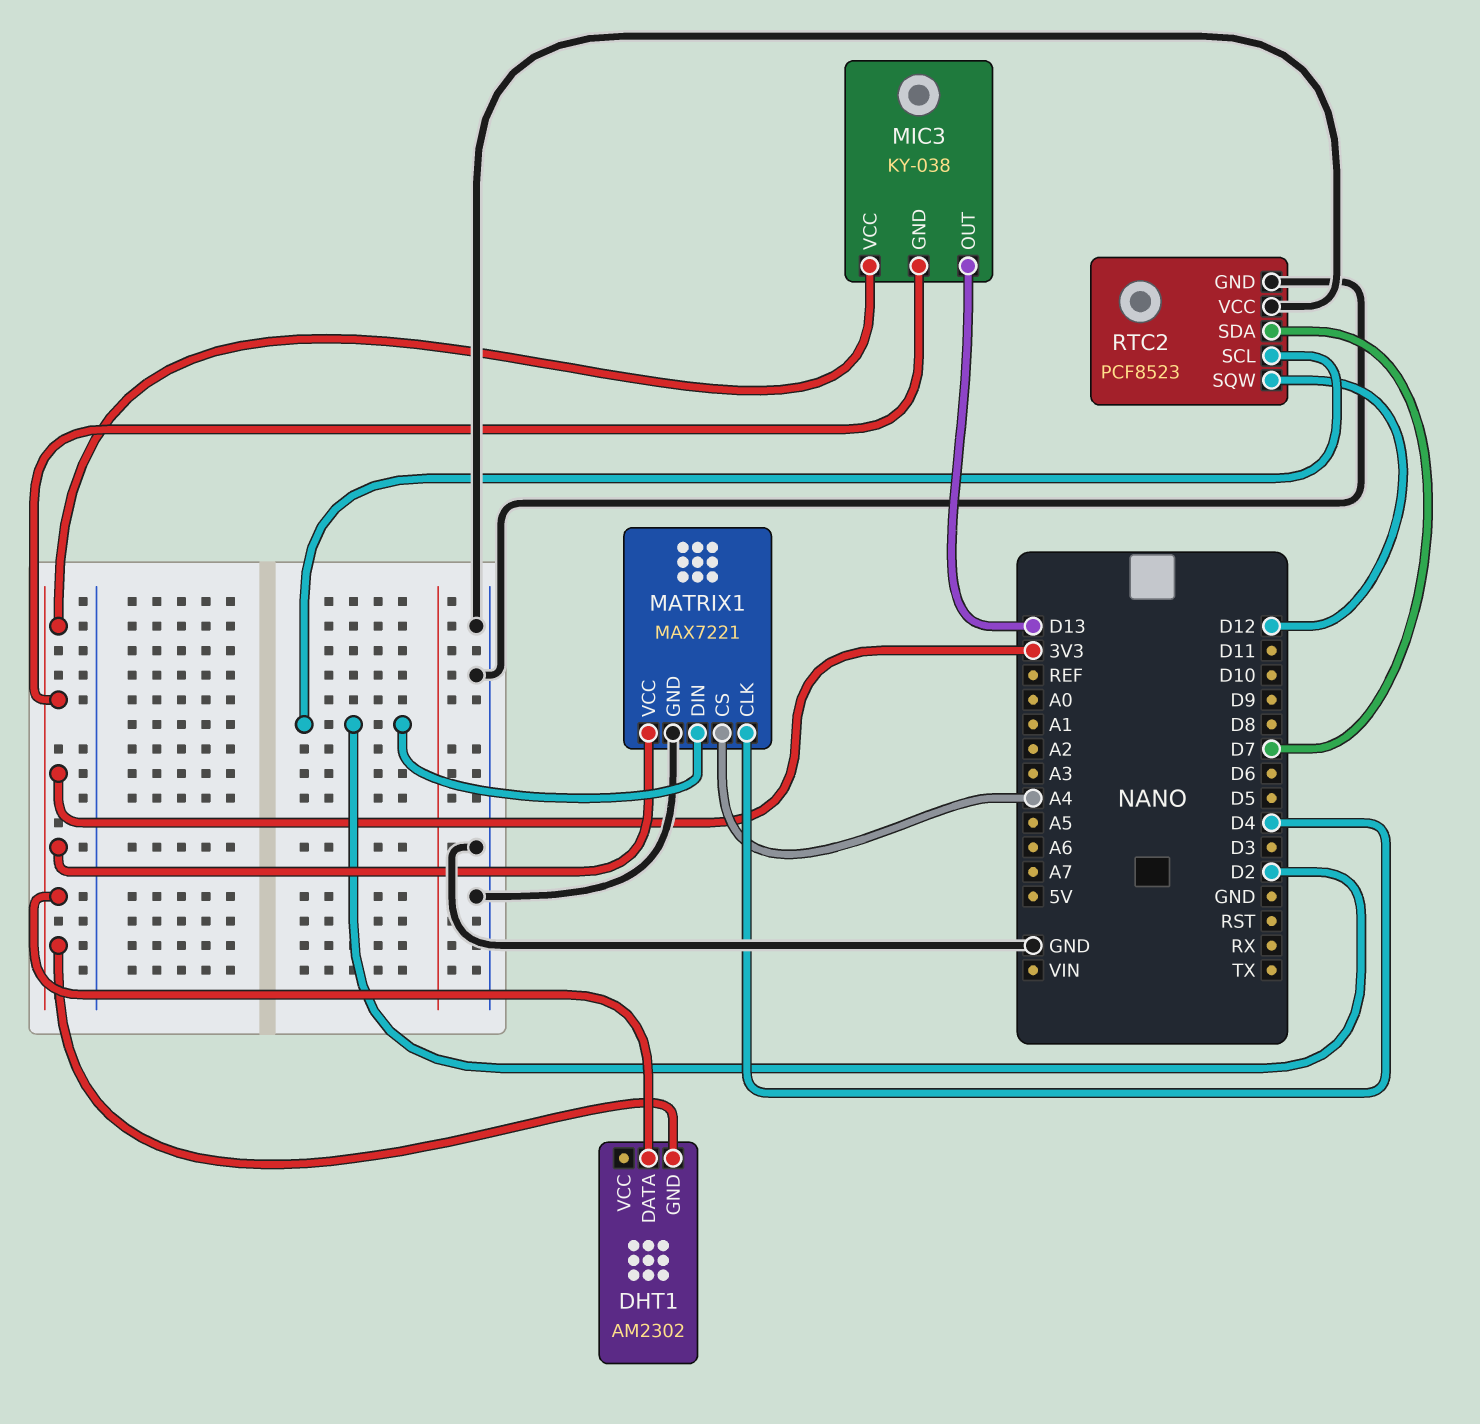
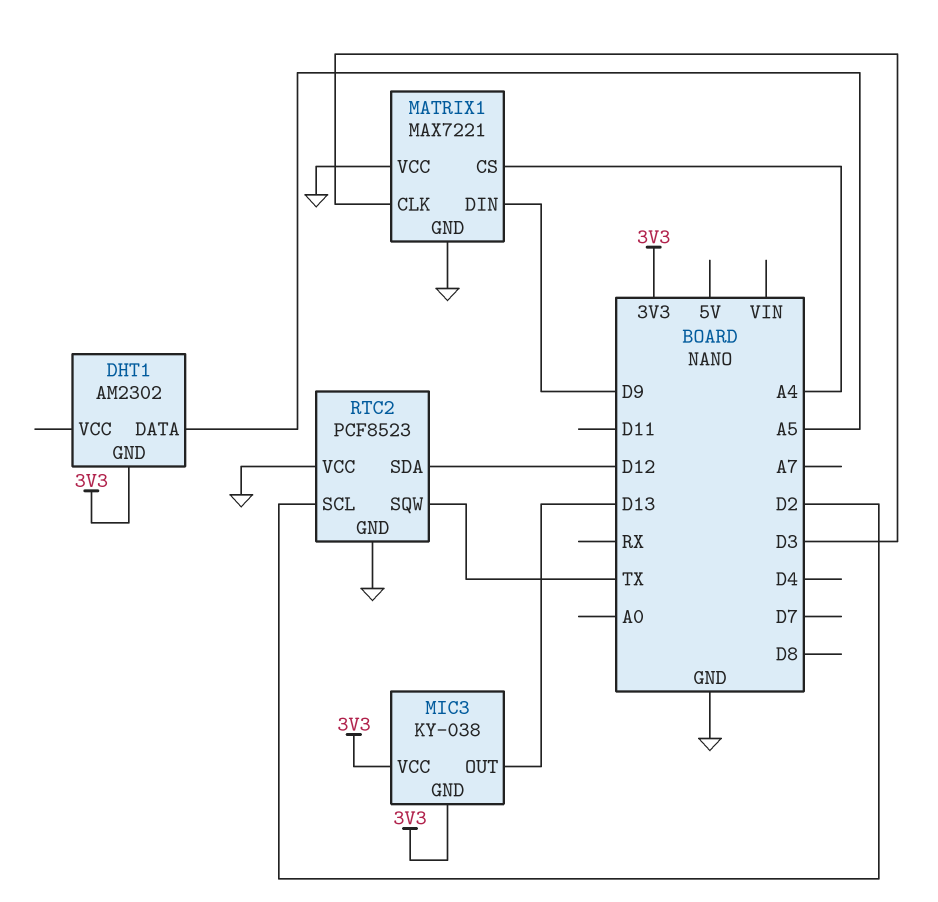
DHT1 pin DATA: 3V3 -> A5
MATRIX1 pin CLK: D4 -> D3
MATRIX1 pin DIN: D2 -> D9
MATRIX1 pin VCC: 3V3 -> GND
RTC2 pin SDA: D7 -> D12
RTC2 pin SQW: D12 -> TX

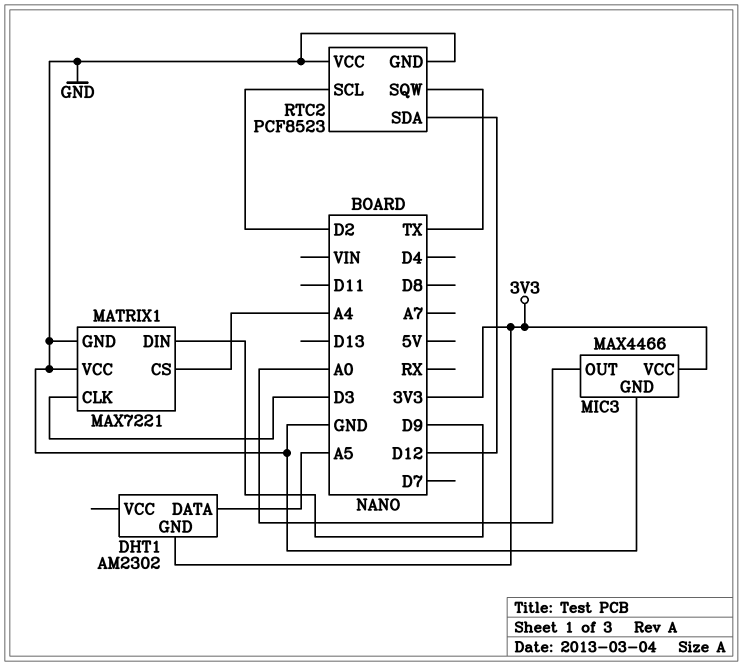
MIC3: KY-038 -> MAX4466
MIC3 pin GND: 3V3 -> GND
MIC3 pin OUT: D13 -> A0

